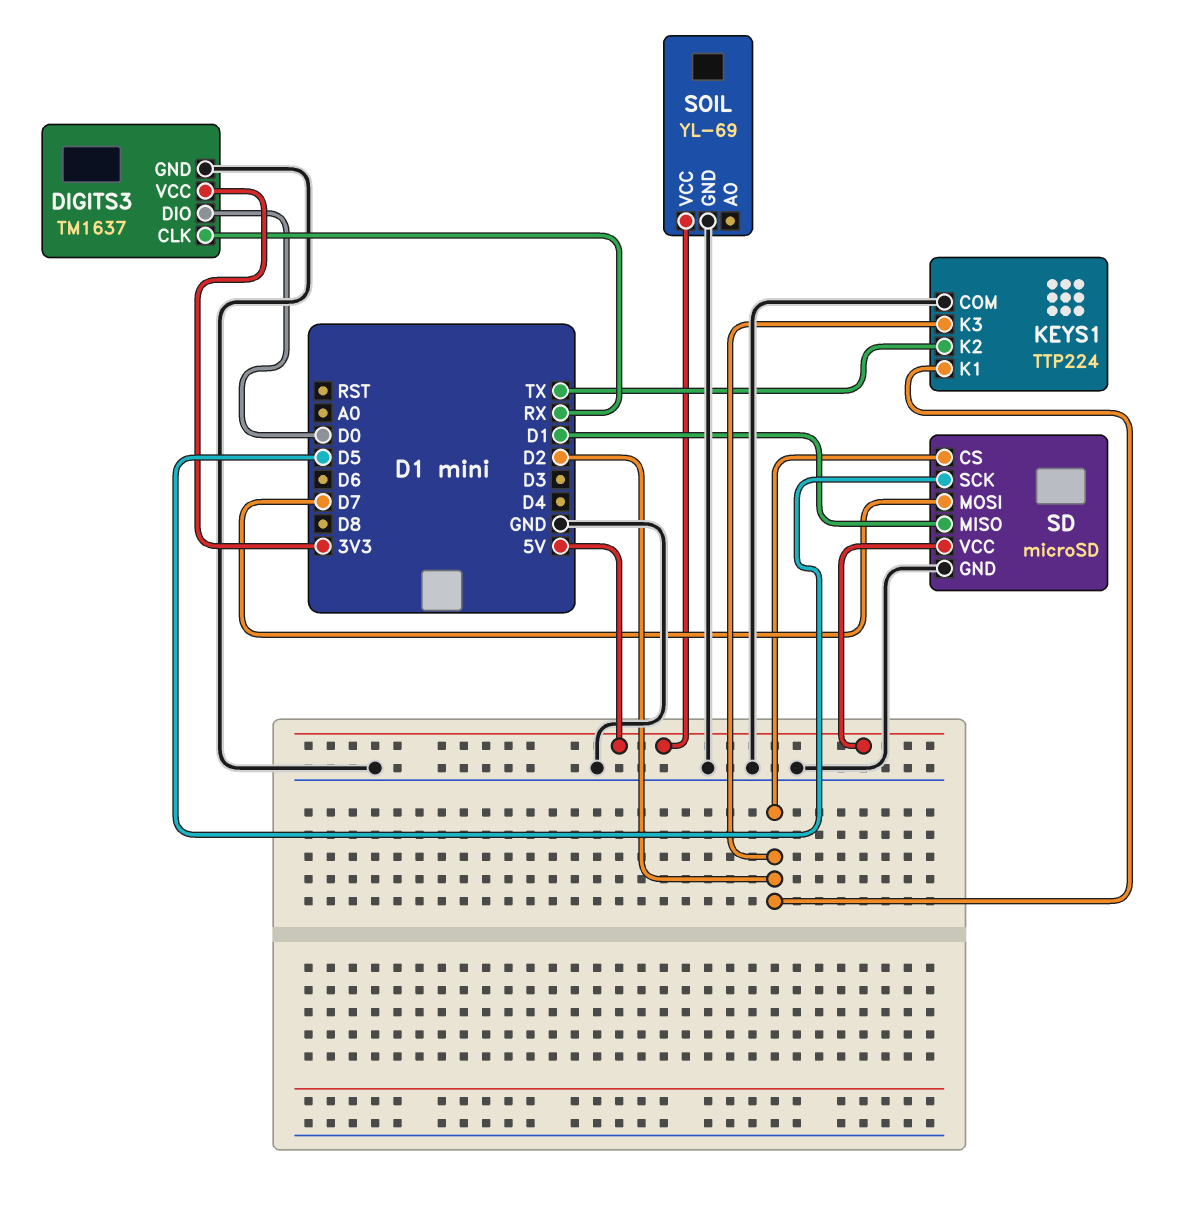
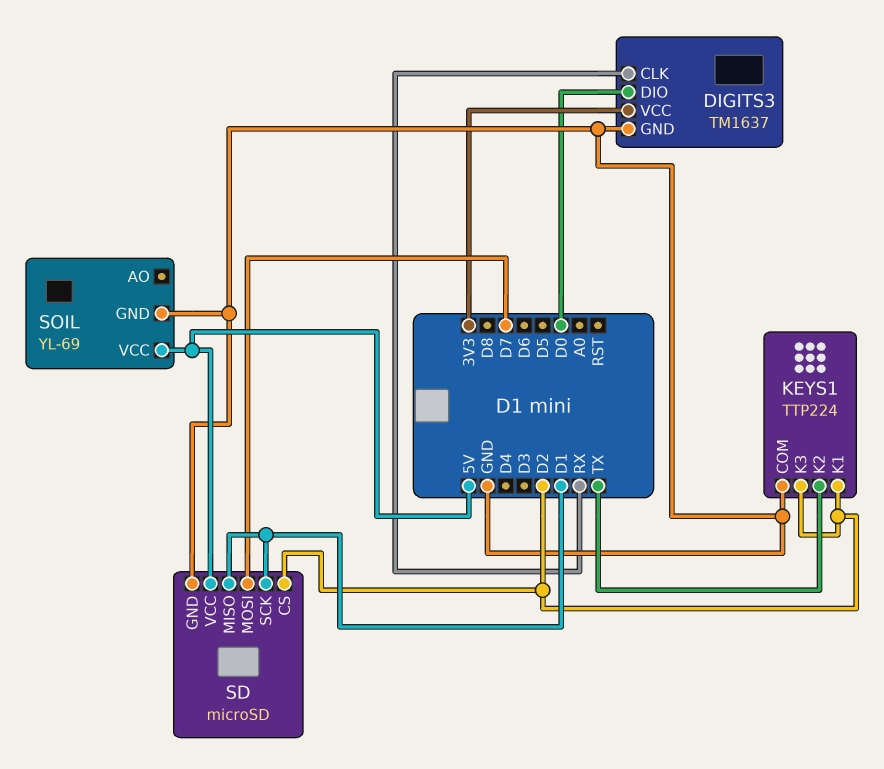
SD pin SCK: D5 -> D1

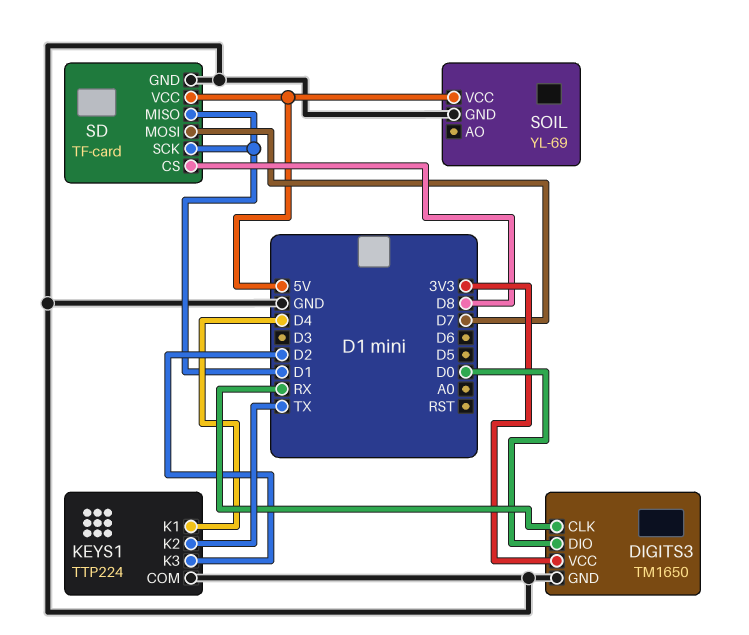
DIGITS3: TM1637 -> TM1650
KEYS1 pin K1: D2 -> D4
SD: microSD -> TF-card
SD pin CS: D2 -> D8

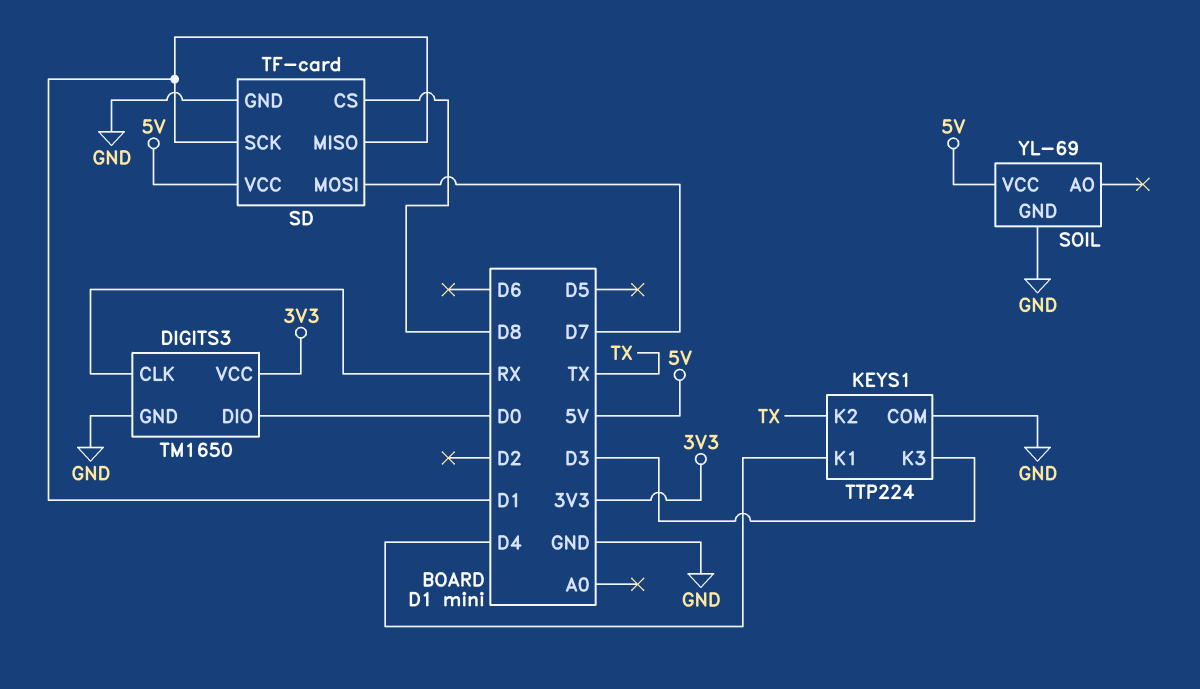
KEYS1 pin K3: D2 -> D3

